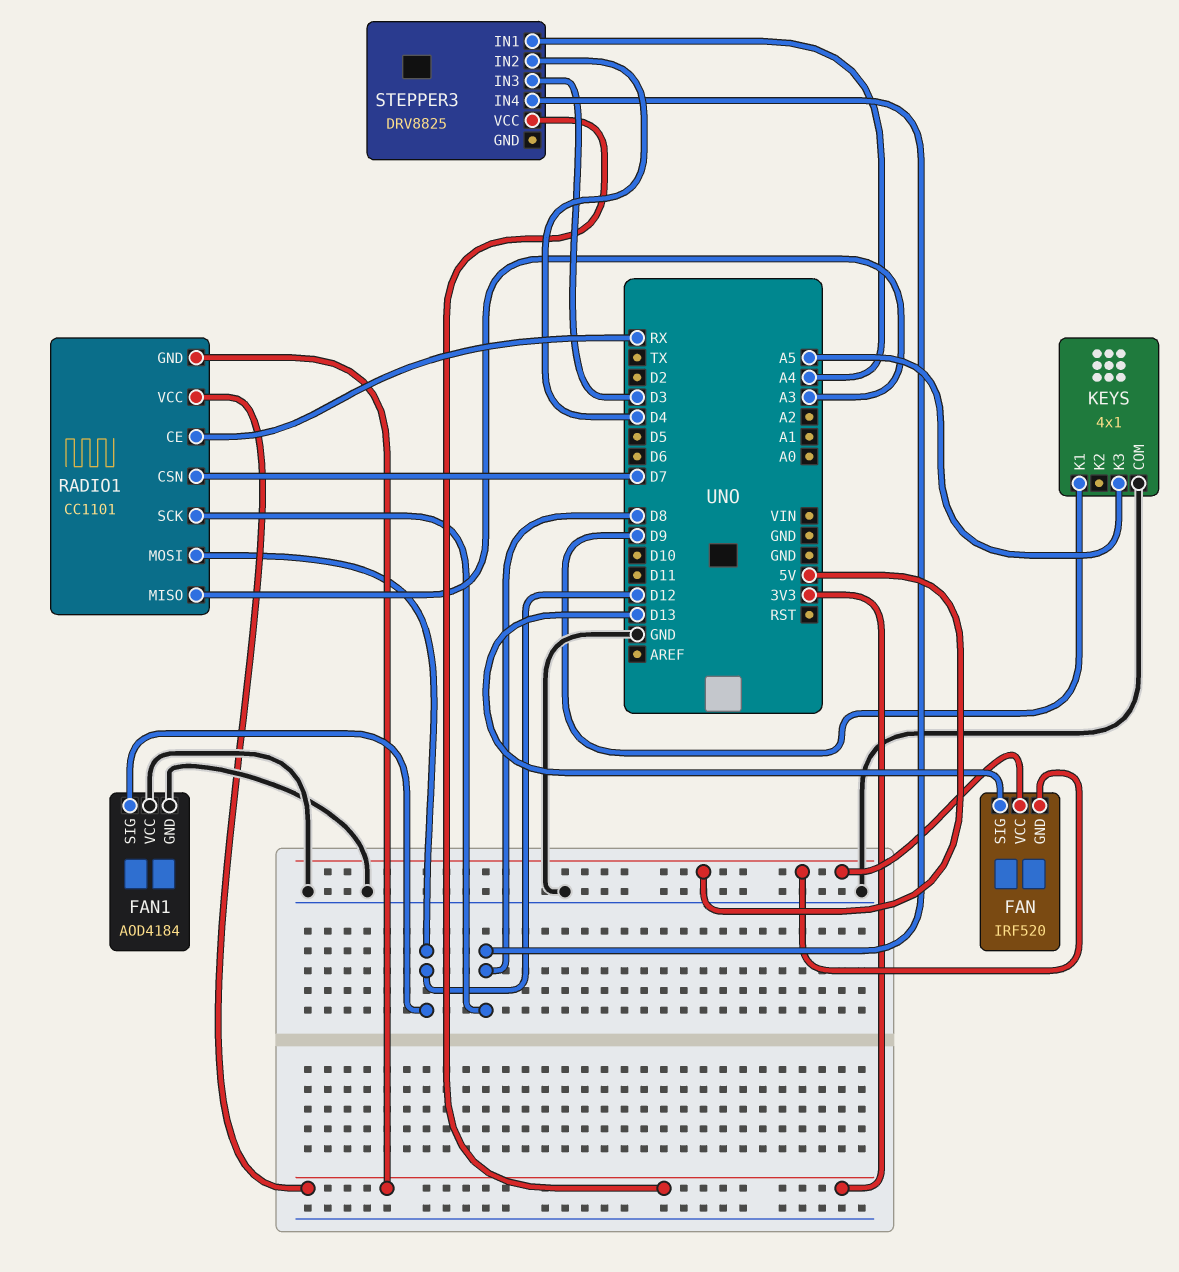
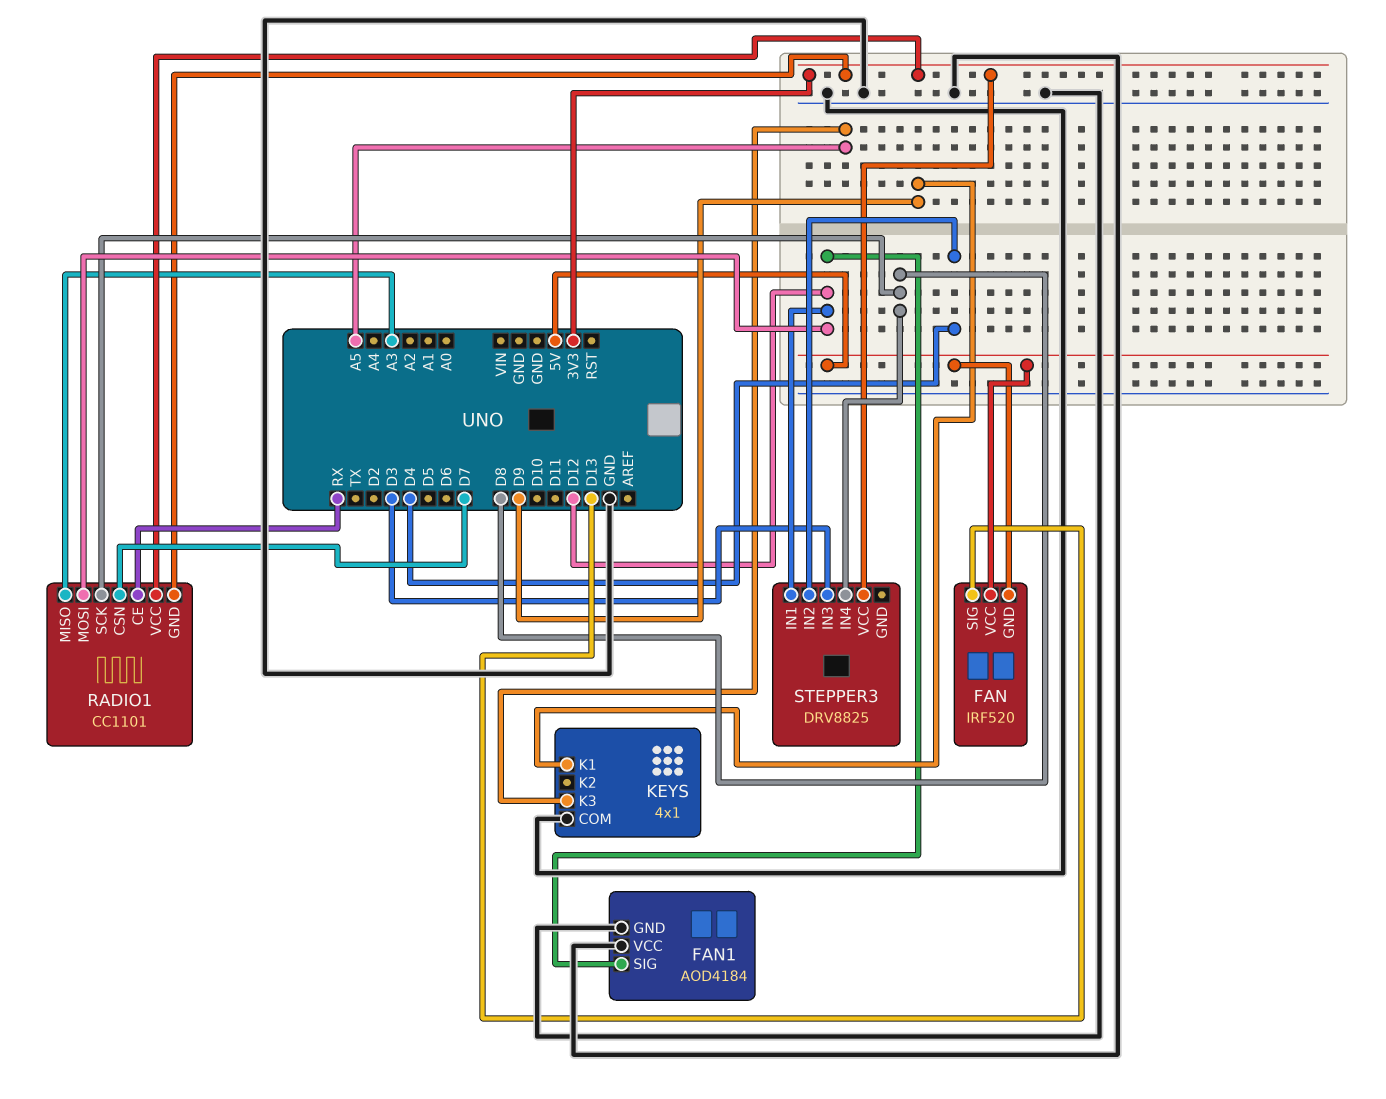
STEPPER3 pin IN1: A4 -> D12

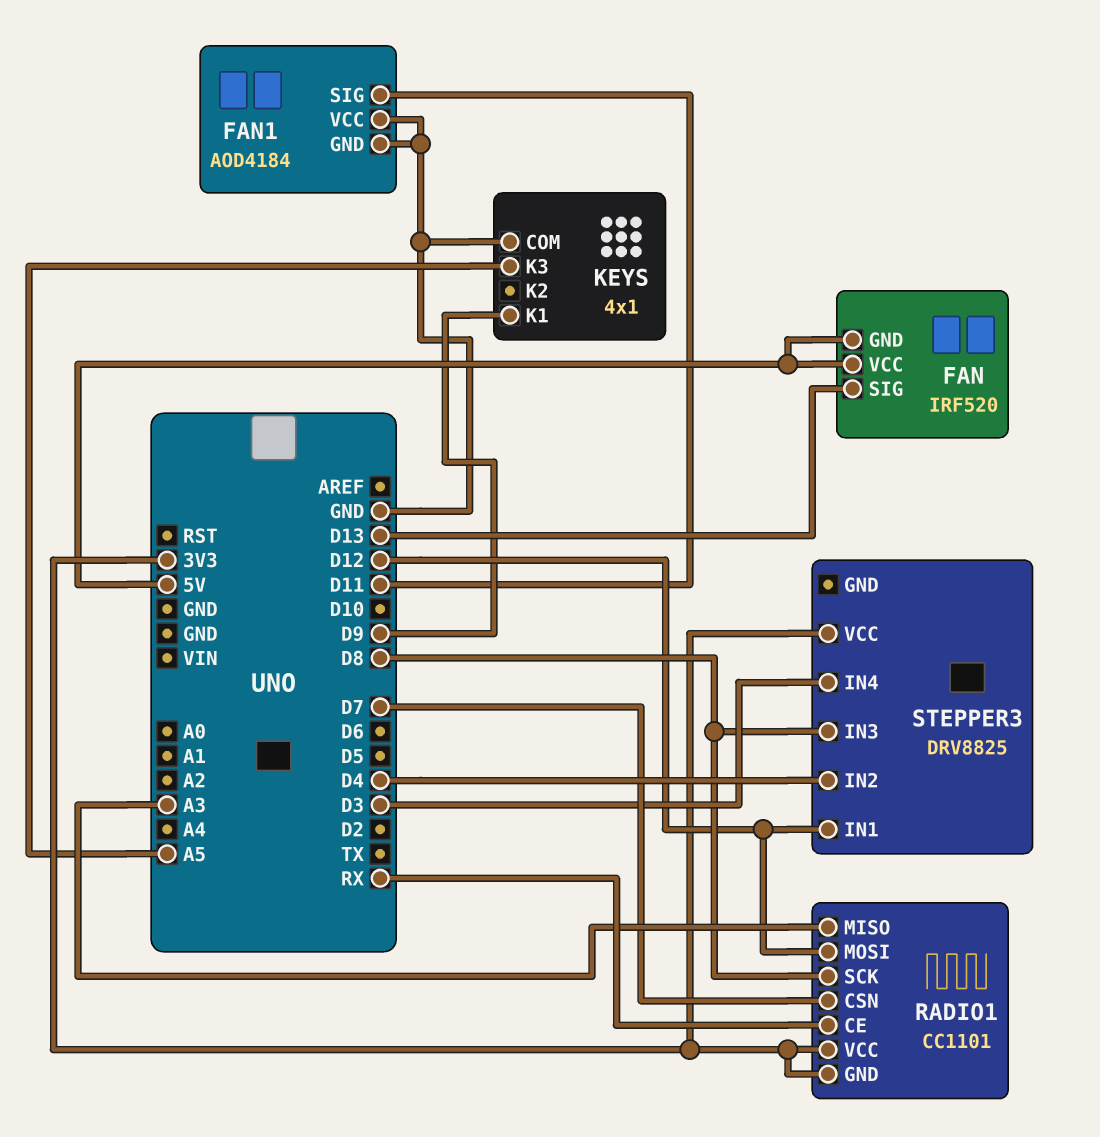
FAN1 pin SIG: D12 -> D11
STEPPER3 pin IN3: D3 -> D8
STEPPER3 pin IN4: D8 -> D3

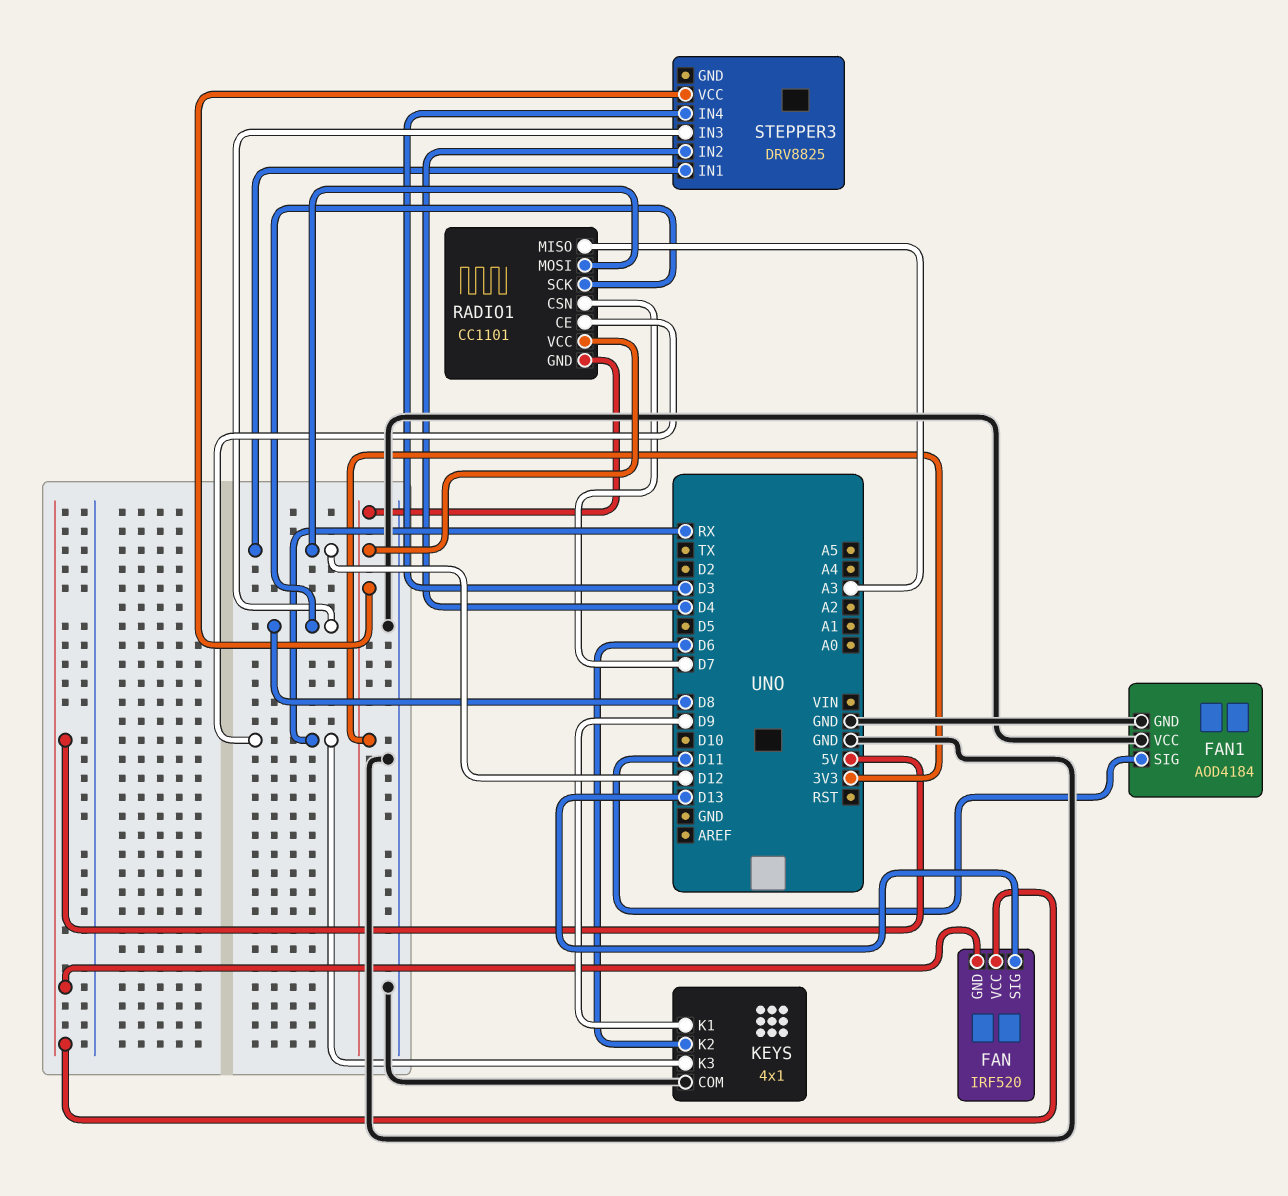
KEYS pin K2: none -> D6
KEYS pin K3: A5 -> RX

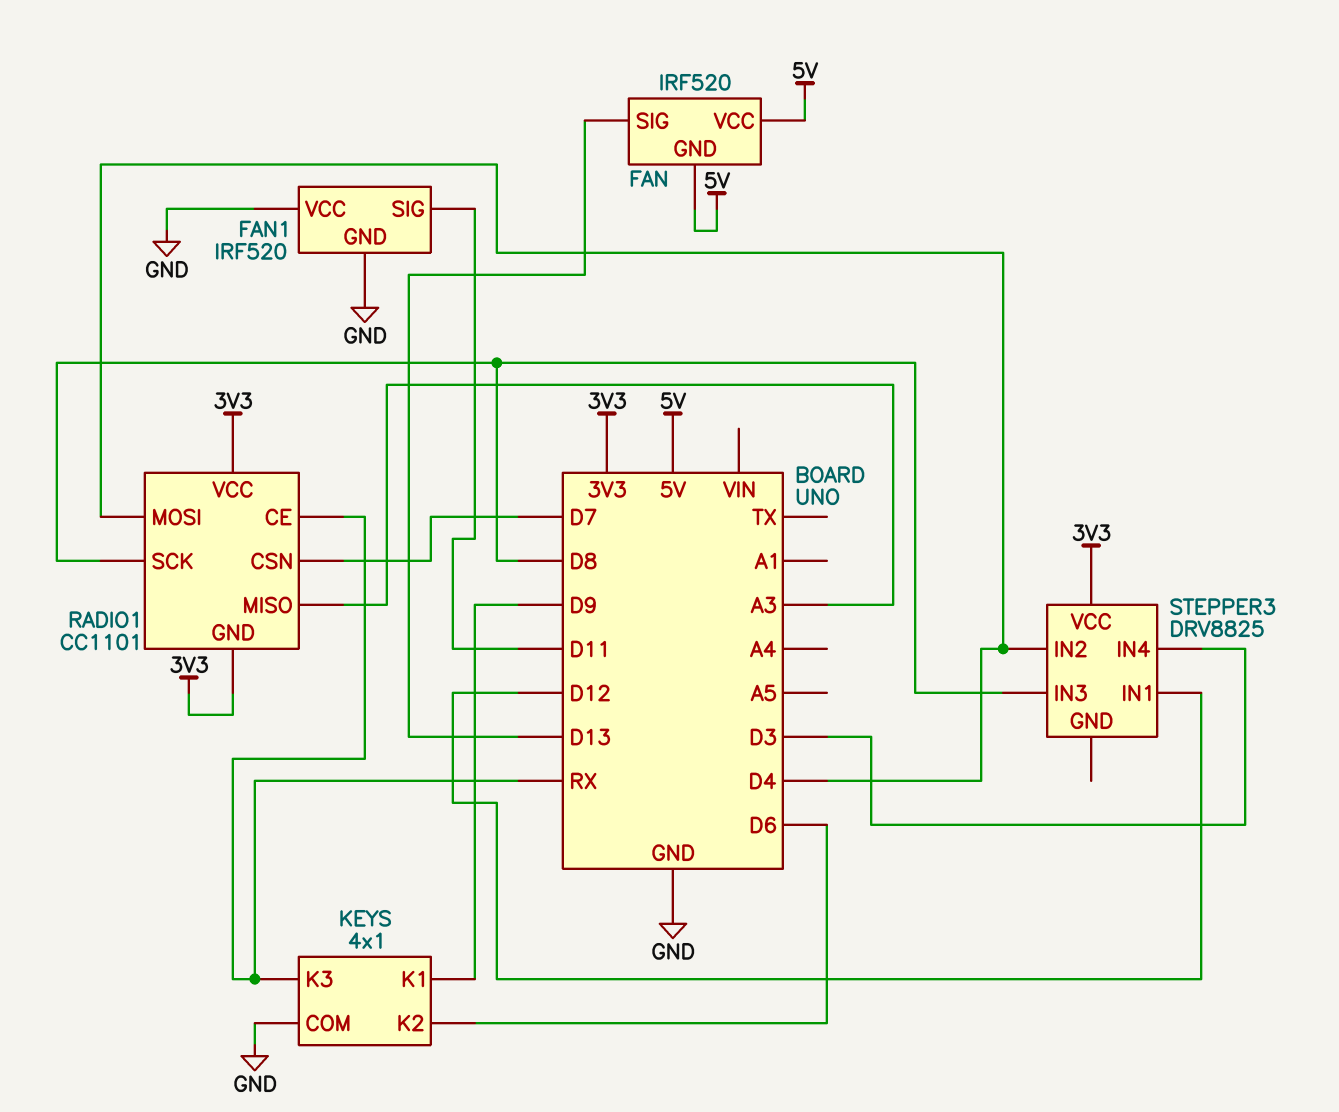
FAN1: AOD4184 -> IRF520
RADIO1 pin MOSI: D12 -> D4

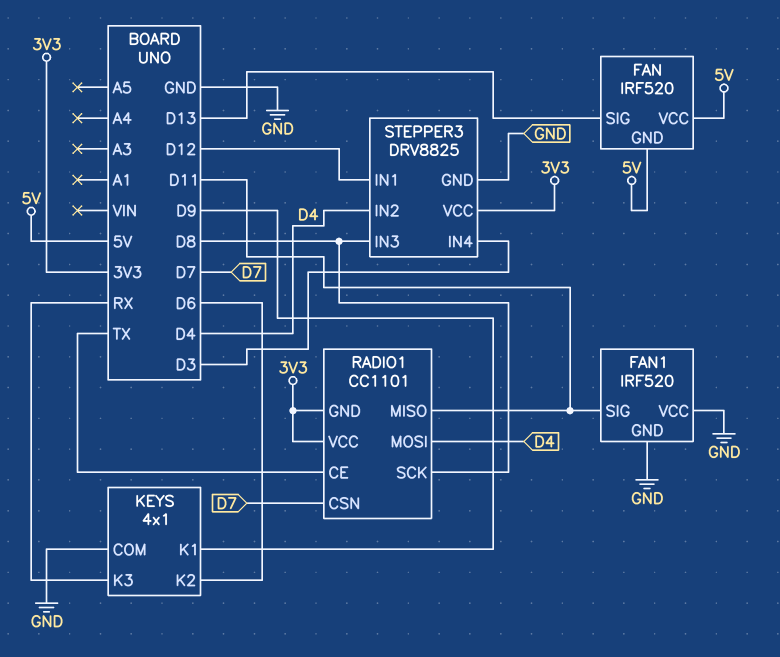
RADIO1 pin CE: RX -> TX
RADIO1 pin MISO: A3 -> D11
STEPPER3 pin GND: none -> GND

